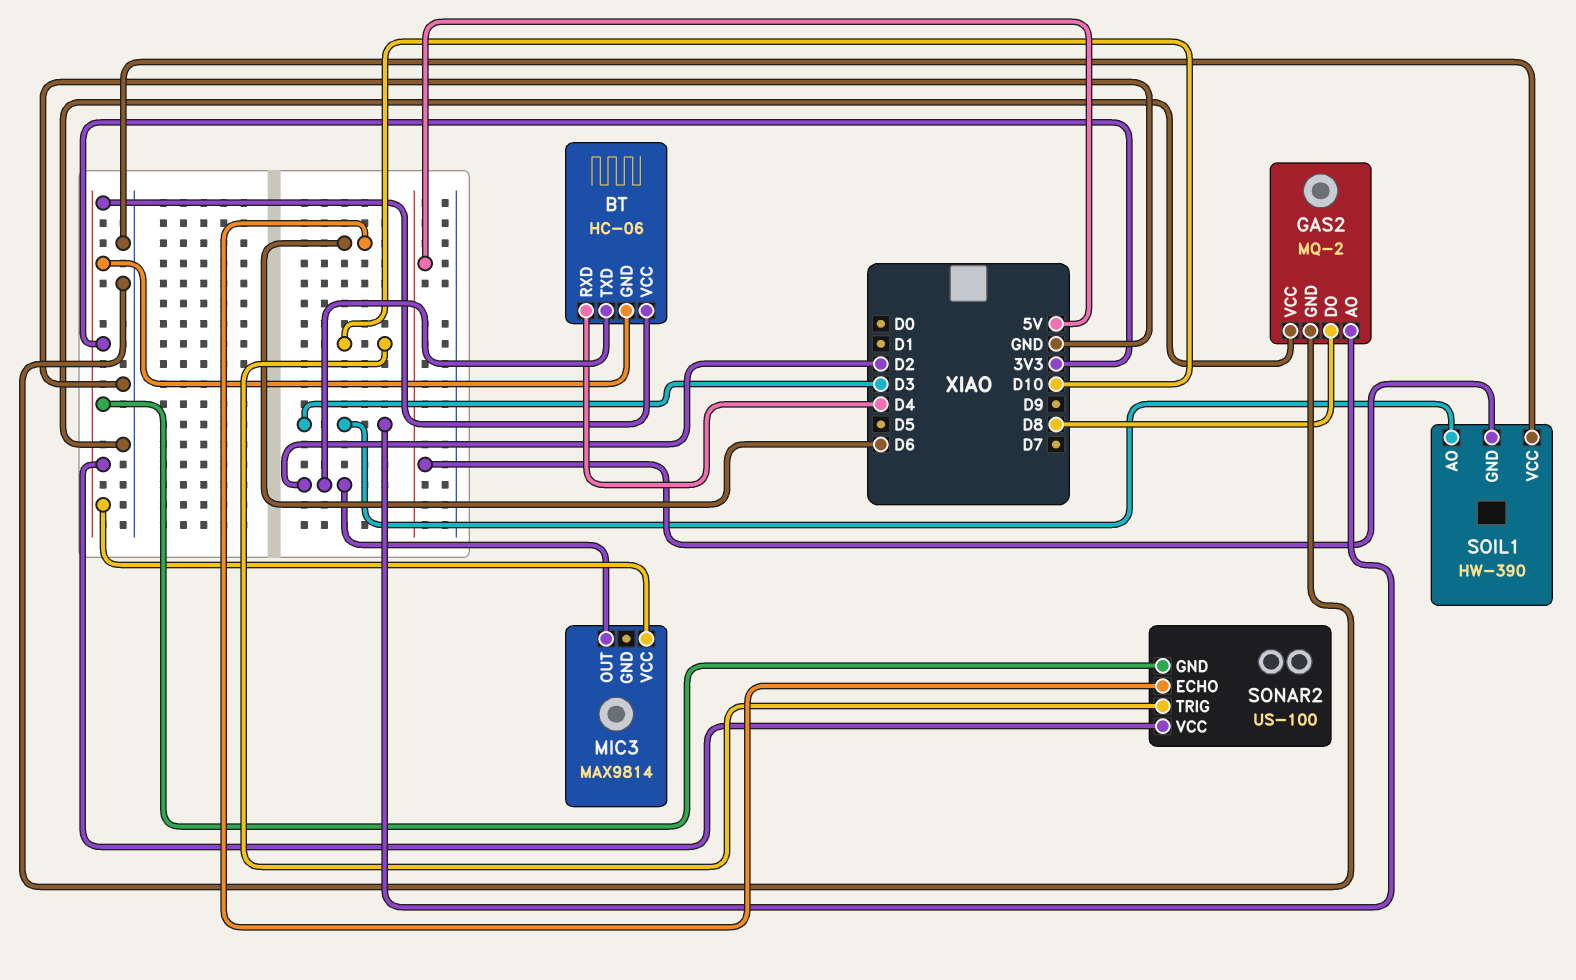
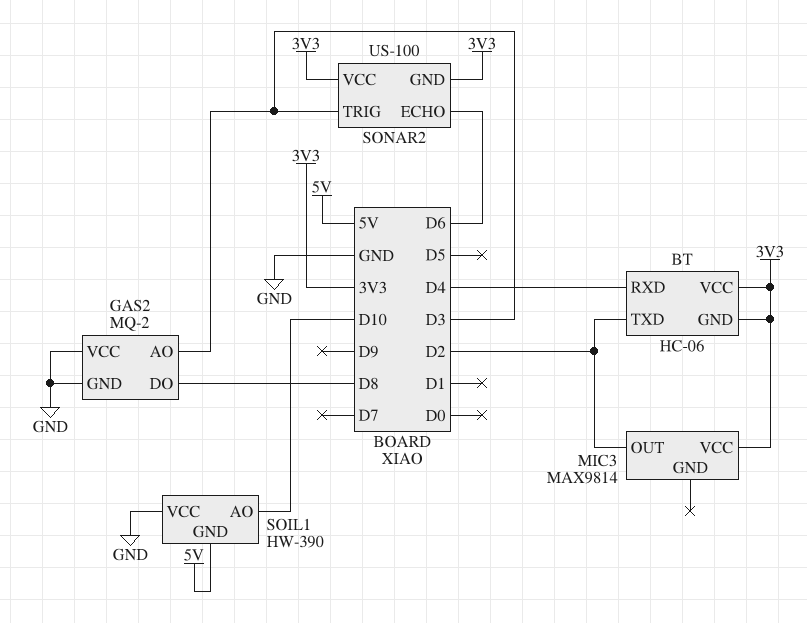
SOIL1 pin AO: D3 -> D10
SONAR2 pin TRIG: D10 -> D3

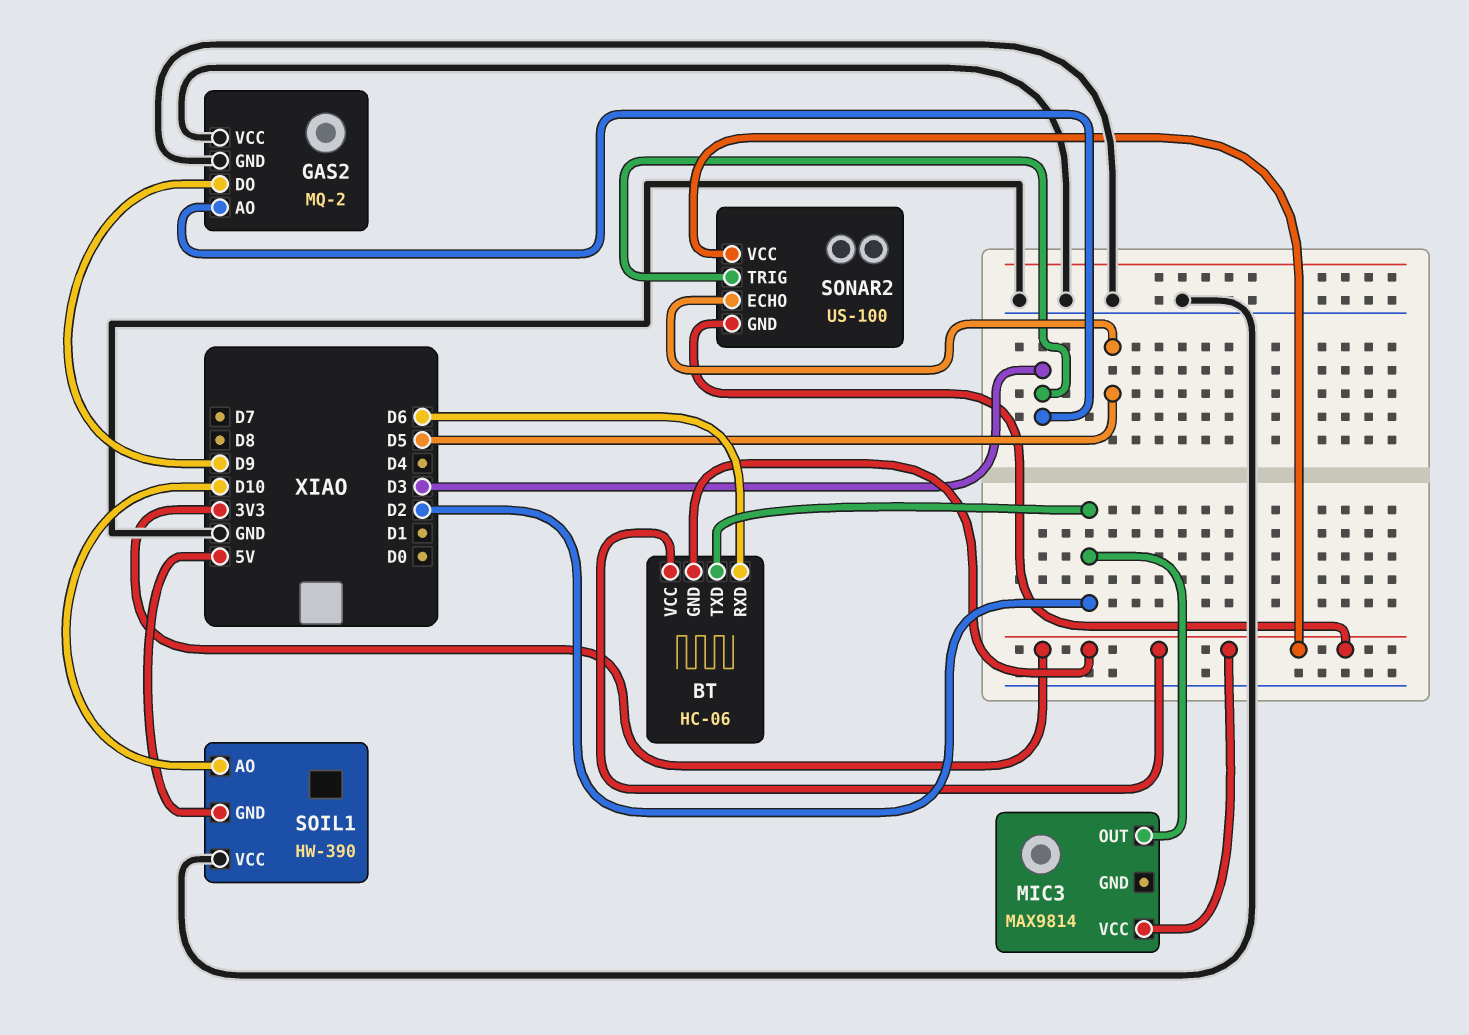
BT pin RXD: D4 -> D6
GAS2 pin DO: D8 -> D9
SONAR2 pin ECHO: D6 -> D5

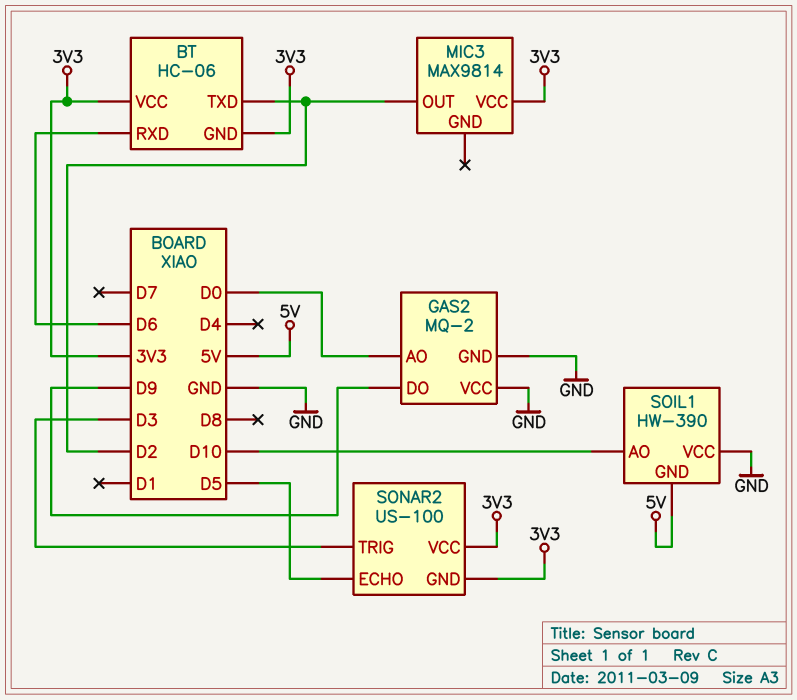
GAS2 pin AO: D3 -> D0

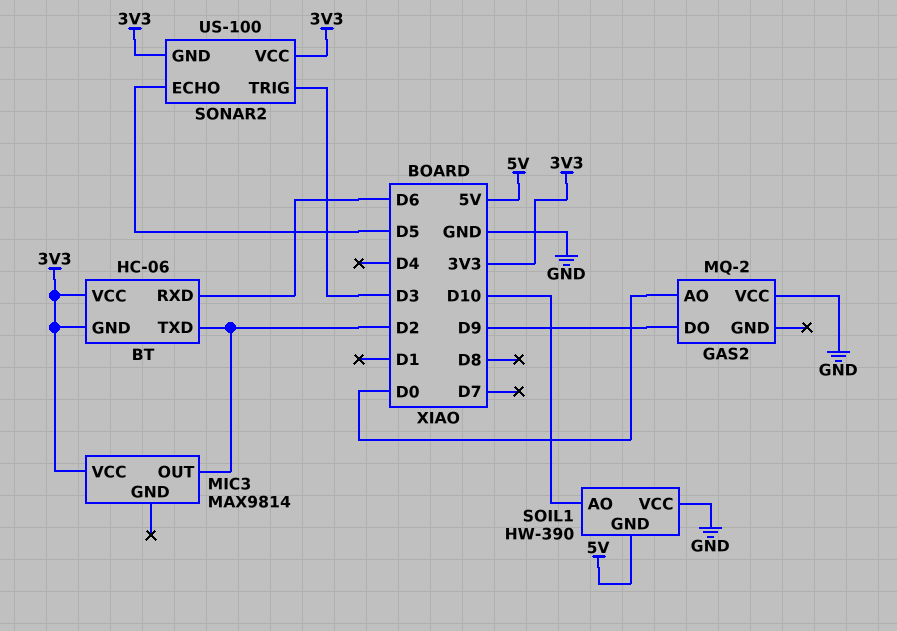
GAS2 pin GND: GND -> none

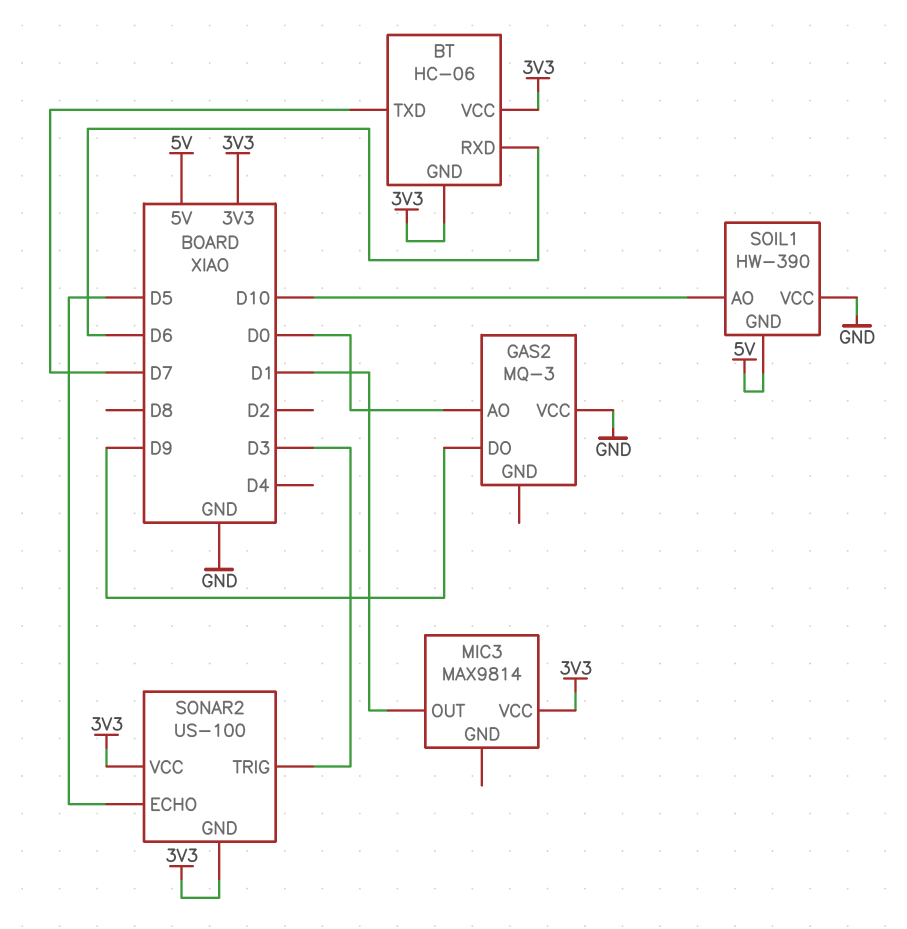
BT pin TXD: D2 -> D7
GAS2: MQ-2 -> MQ-3
MIC3 pin OUT: D2 -> D1

